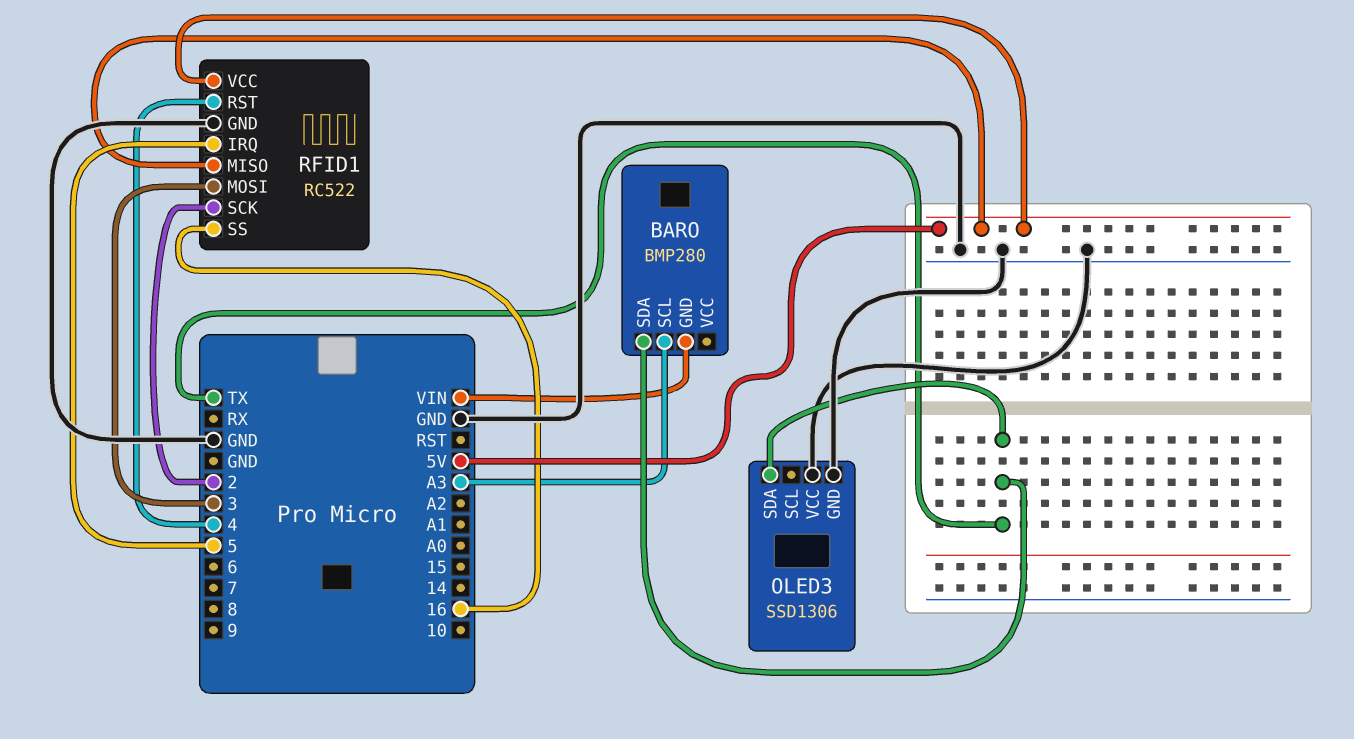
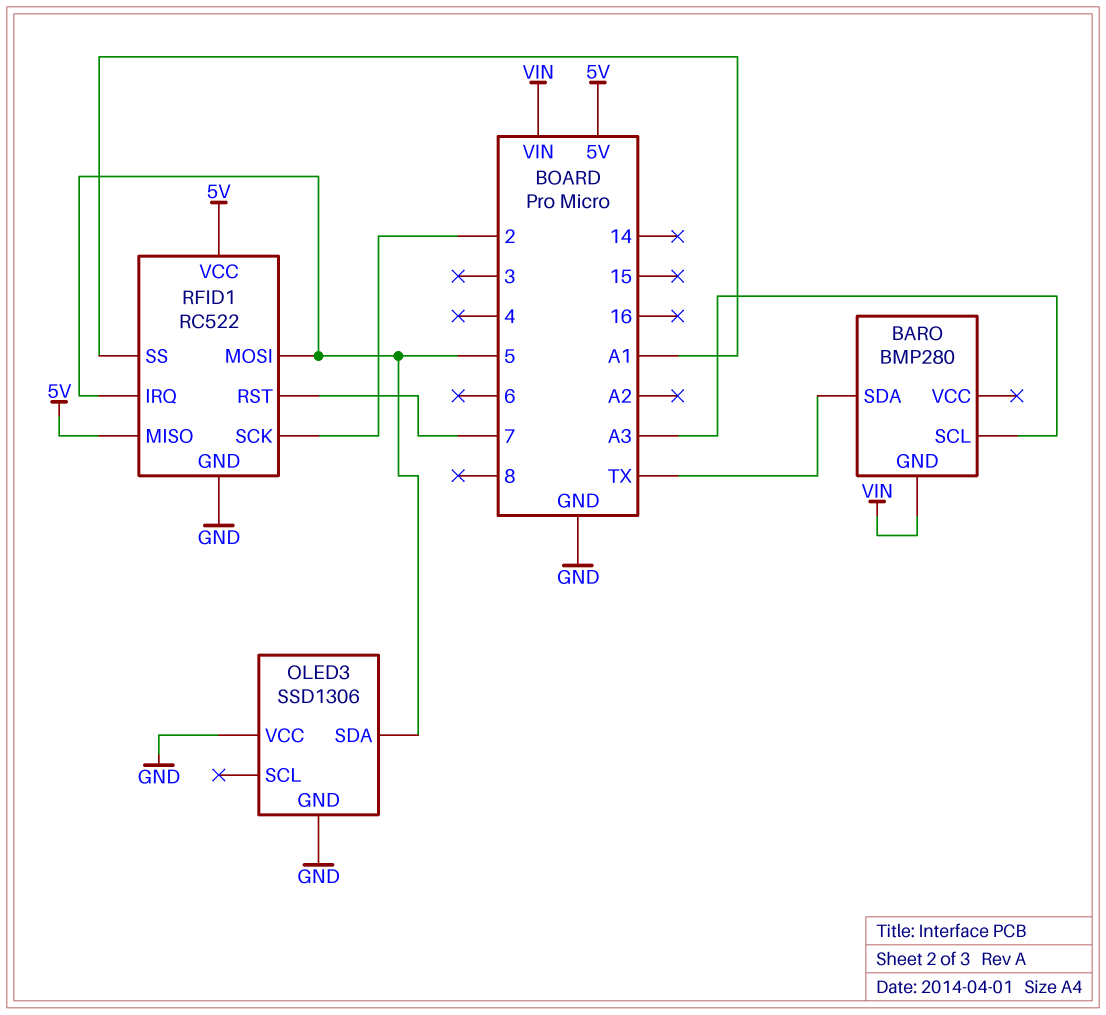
OLED3 pin SDA: TX -> 5
RFID1 pin MOSI: 3 -> 5
RFID1 pin RST: 4 -> 7
RFID1 pin SS: 16 -> A1

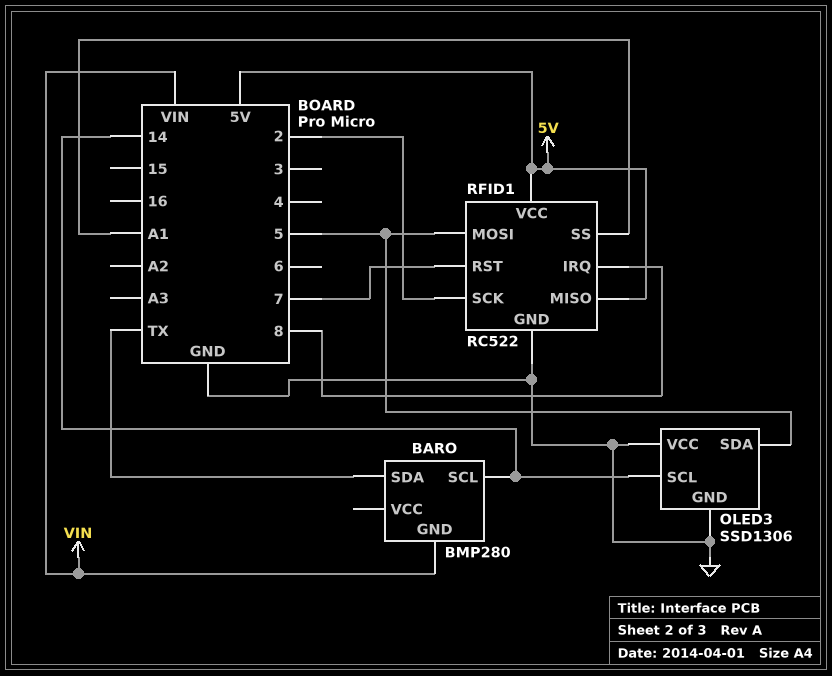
BARO pin SCL: A3 -> 14
OLED3 pin SCL: none -> 14
RFID1 pin IRQ: 5 -> 8

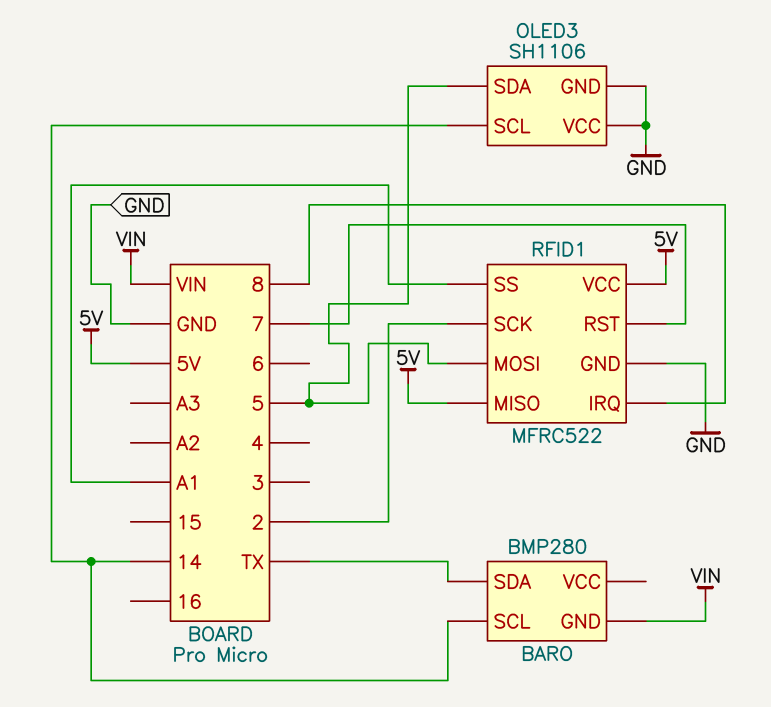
OLED3: SSD1306 -> SH1106
RFID1: RC522 -> MFRC522

